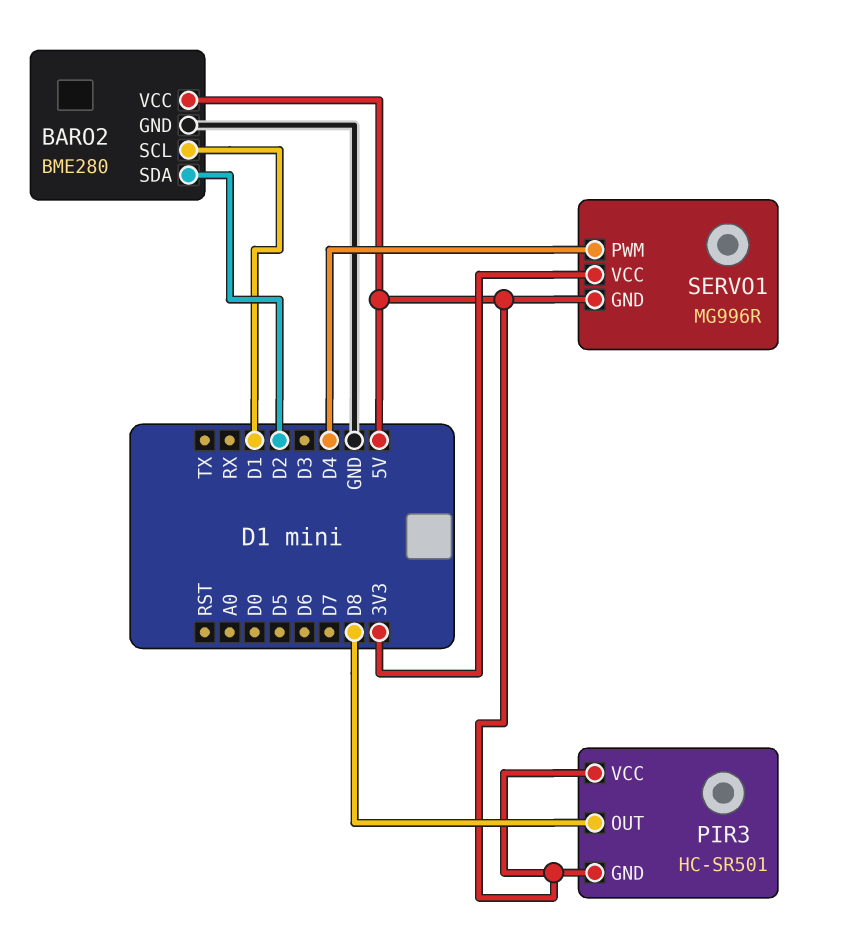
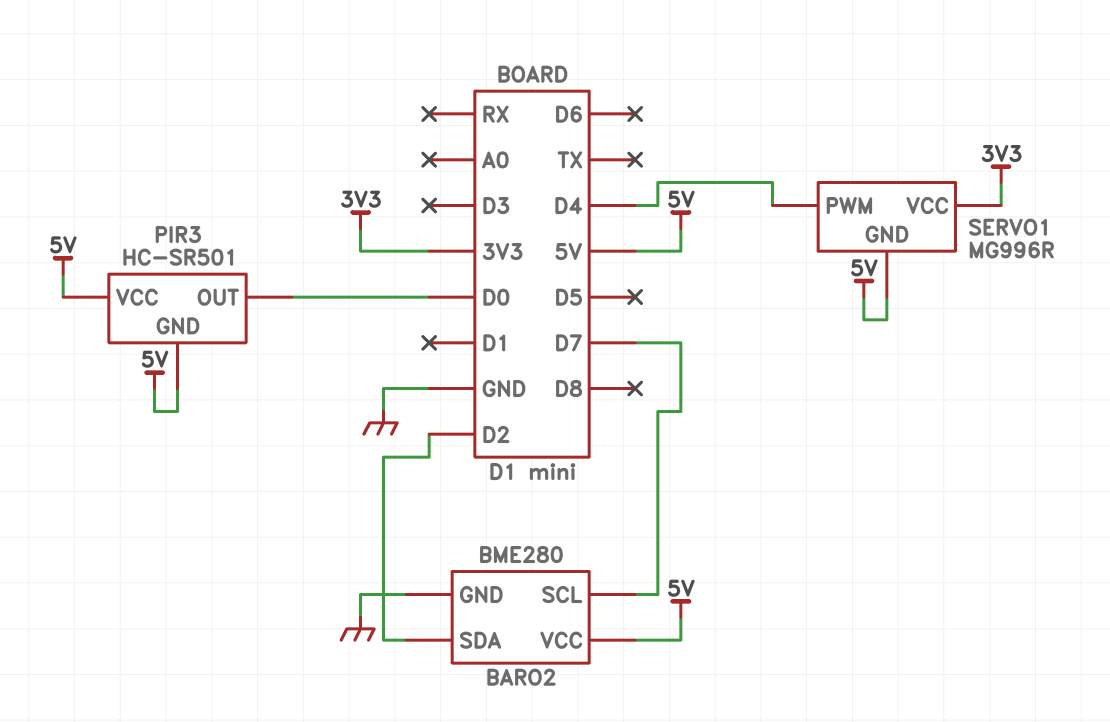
BARO2 pin SCL: D1 -> D7
PIR3 pin OUT: D8 -> D0

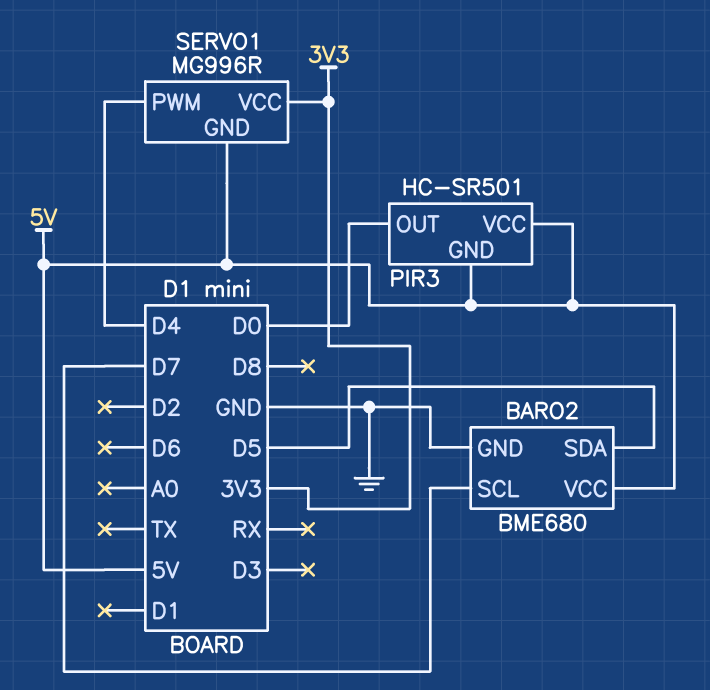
BARO2: BME280 -> BME680
BARO2 pin SDA: D2 -> D5

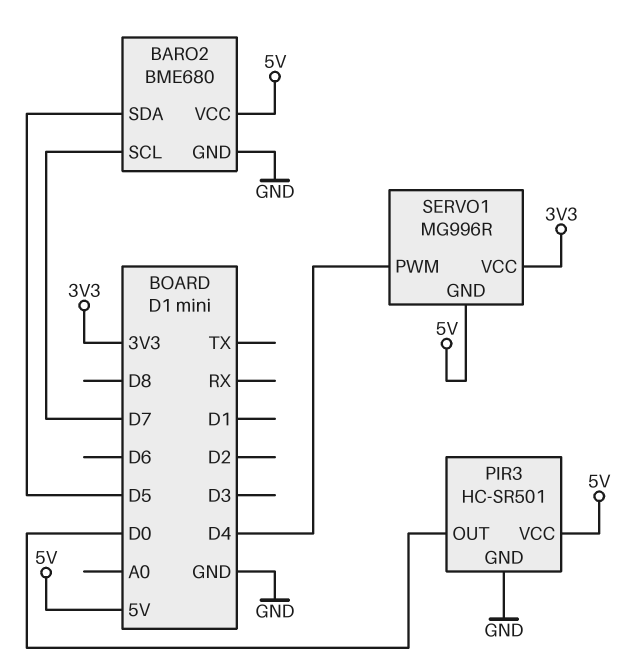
PIR3 pin GND: 5V -> GND

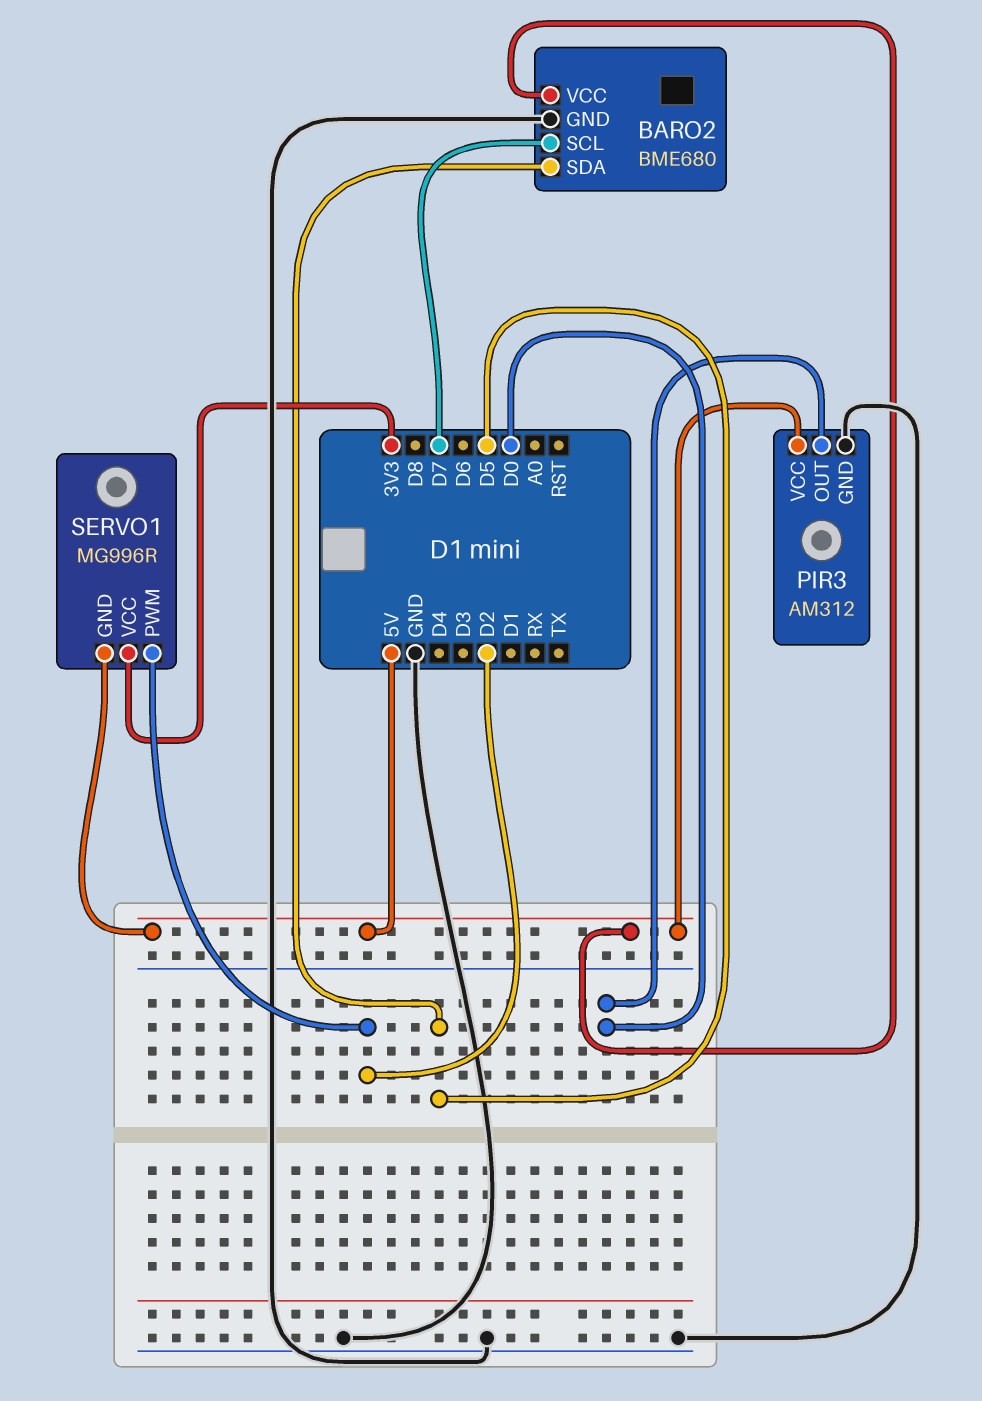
PIR3: HC-SR501 -> AM312
SERVO1 pin PWM: D4 -> D2

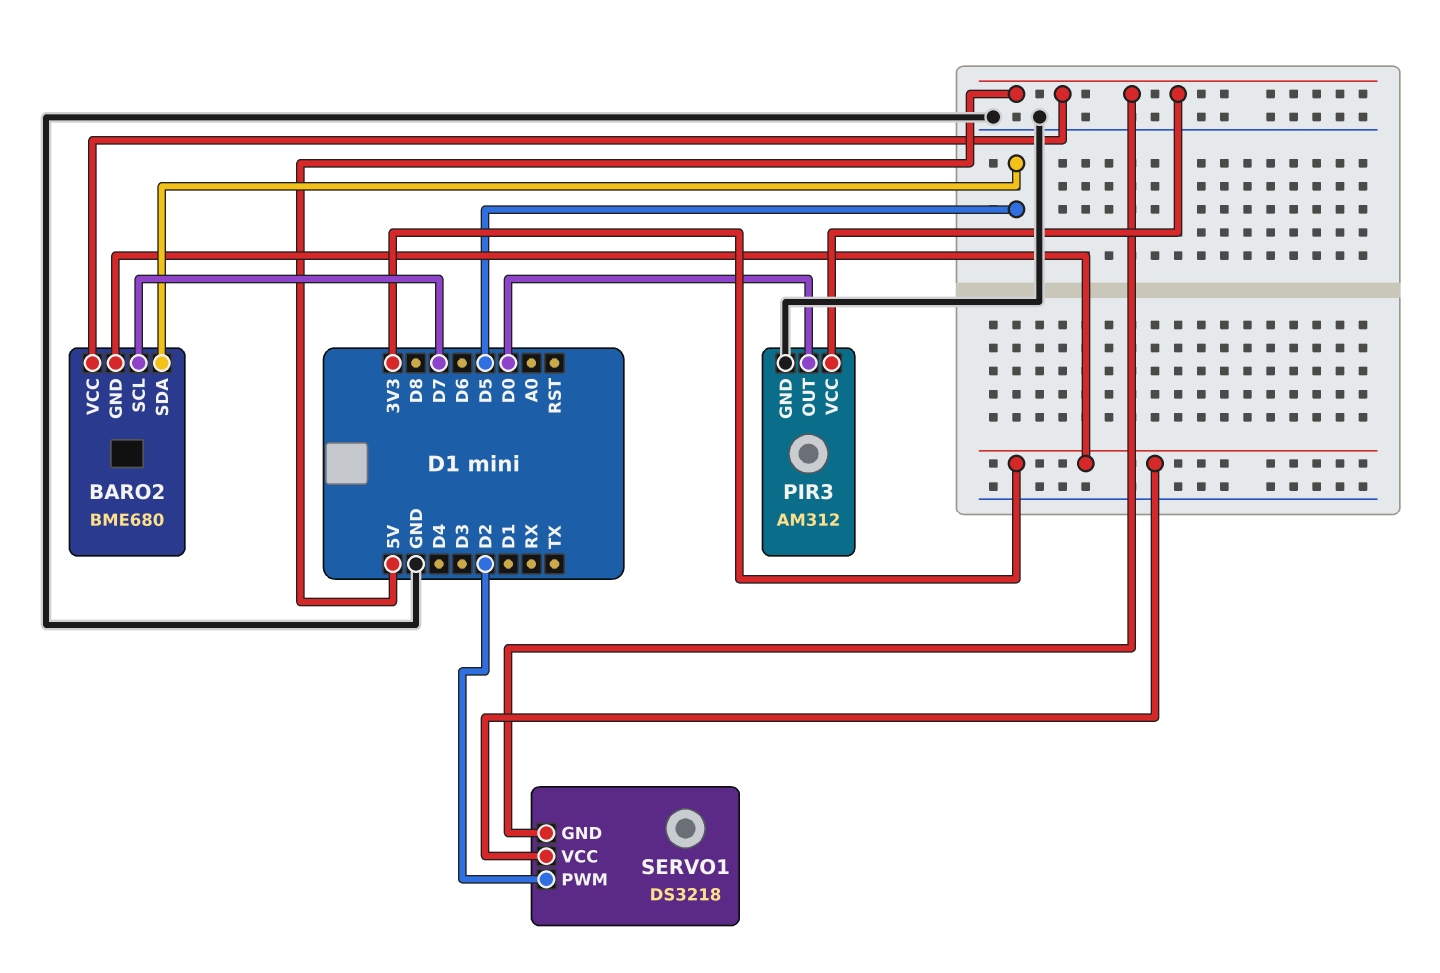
BARO2 pin GND: GND -> 3V3
SERVO1: MG996R -> DS3218

